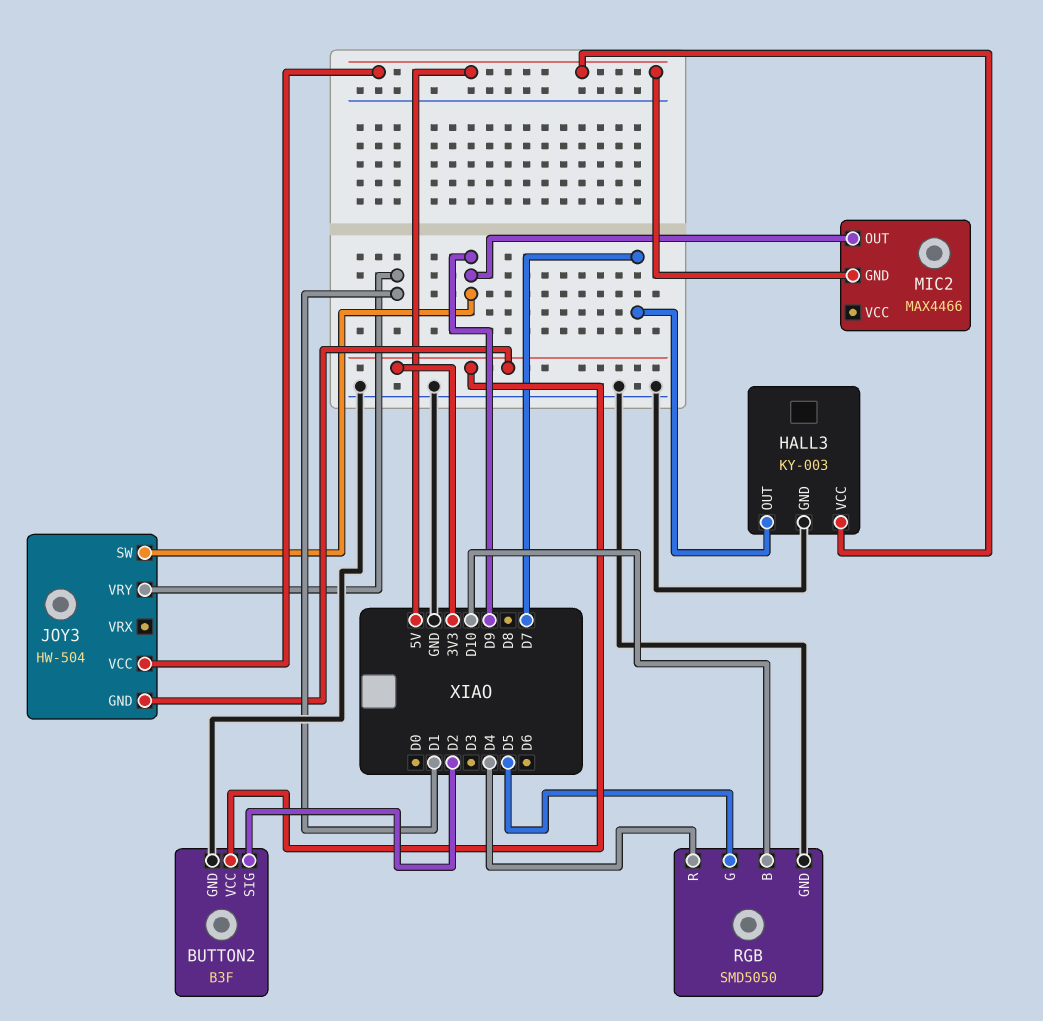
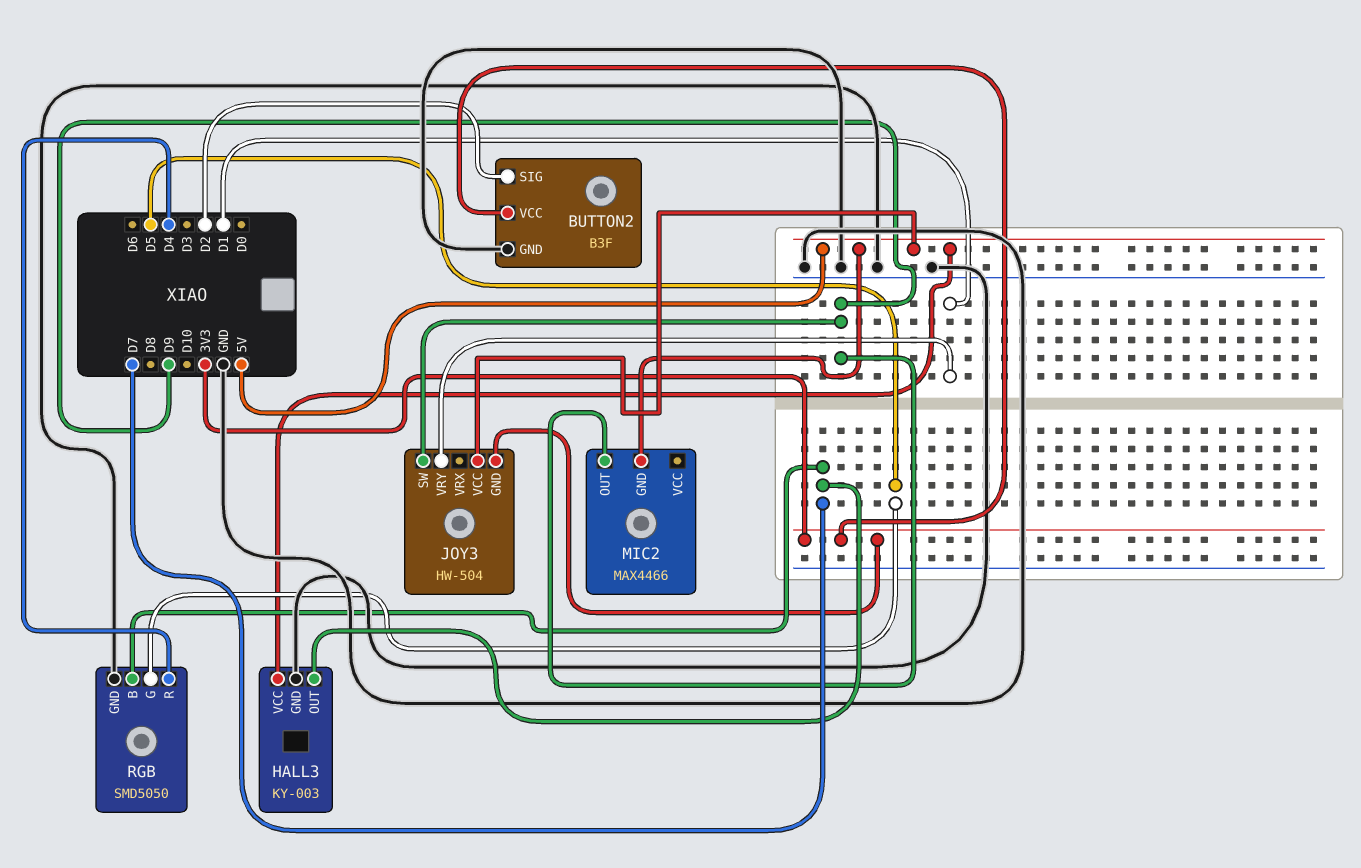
RGB pin B: D10 -> D7

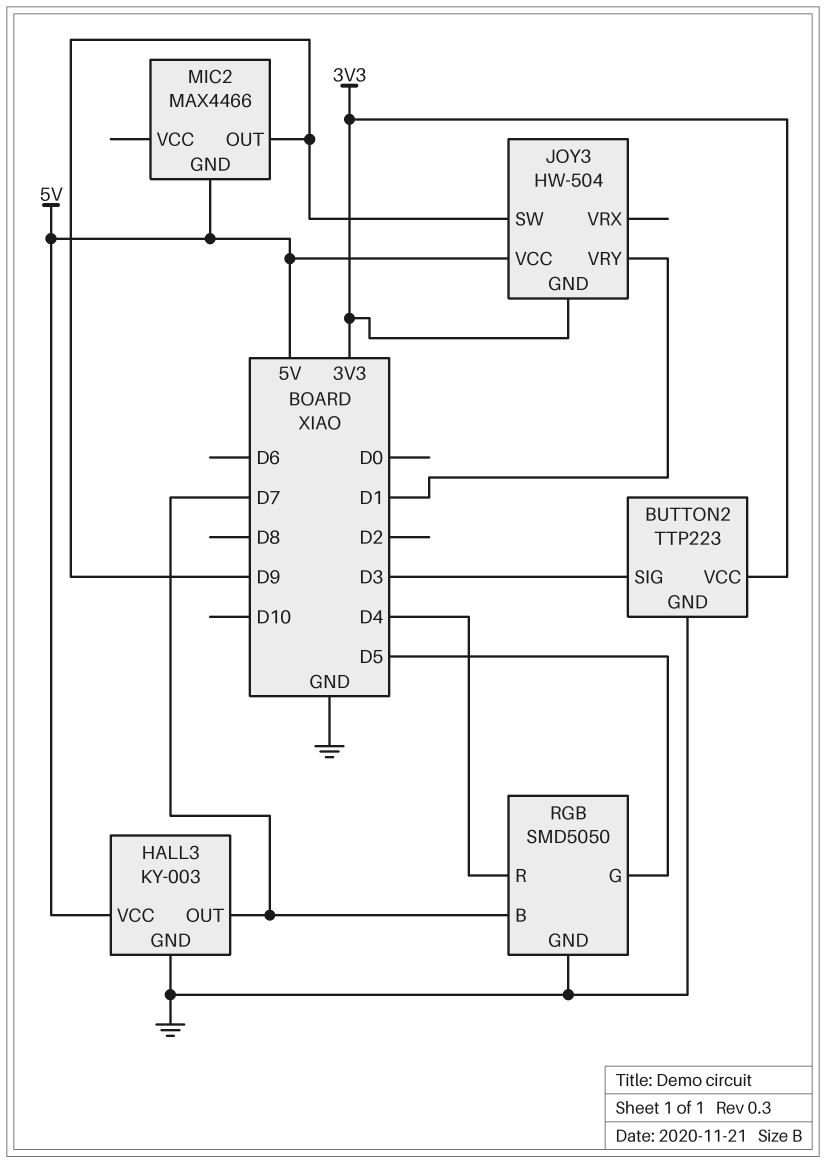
BUTTON2: B3F -> TTP223
BUTTON2 pin SIG: D2 -> D3

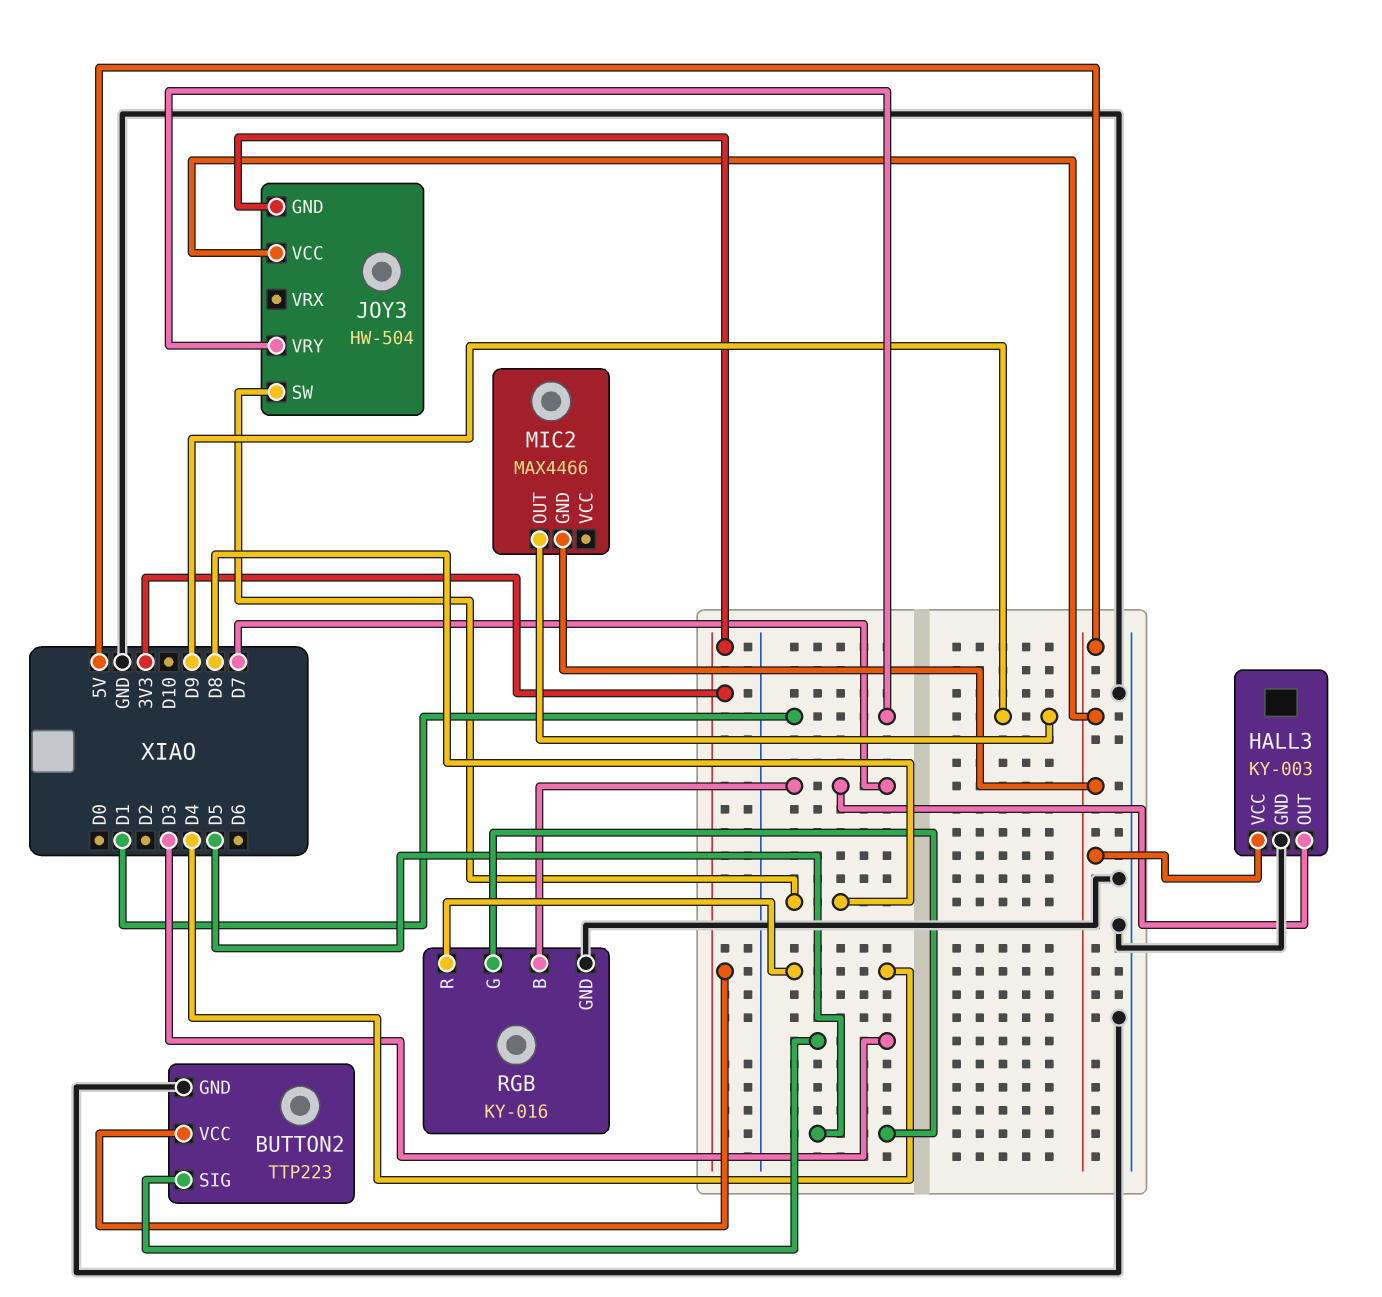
JOY3 pin SW: D9 -> D8
RGB: SMD5050 -> KY-016

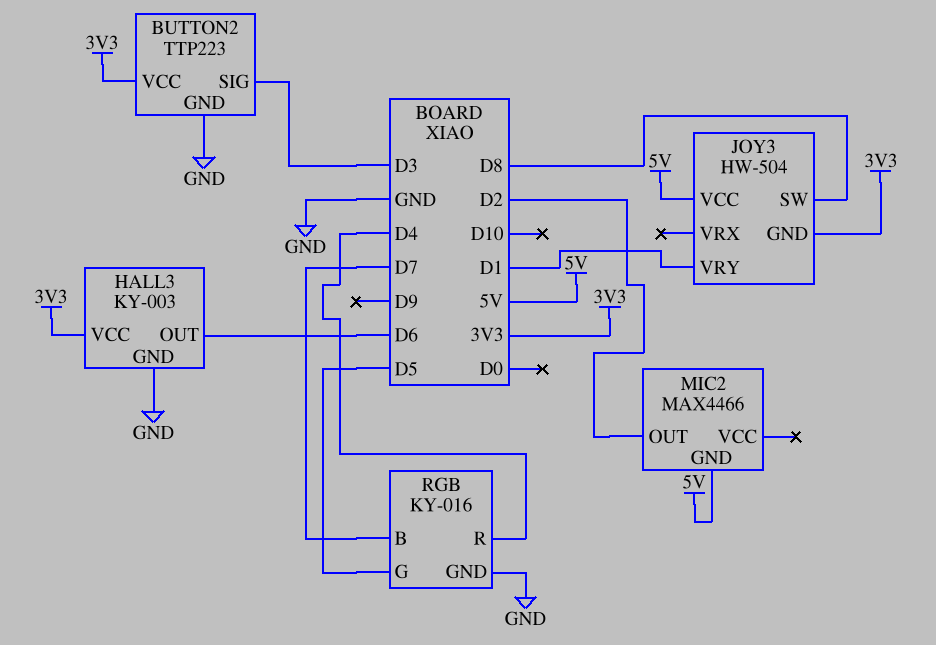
HALL3 pin OUT: D7 -> D6
HALL3 pin VCC: 5V -> 3V3
MIC2 pin OUT: D9 -> D2

